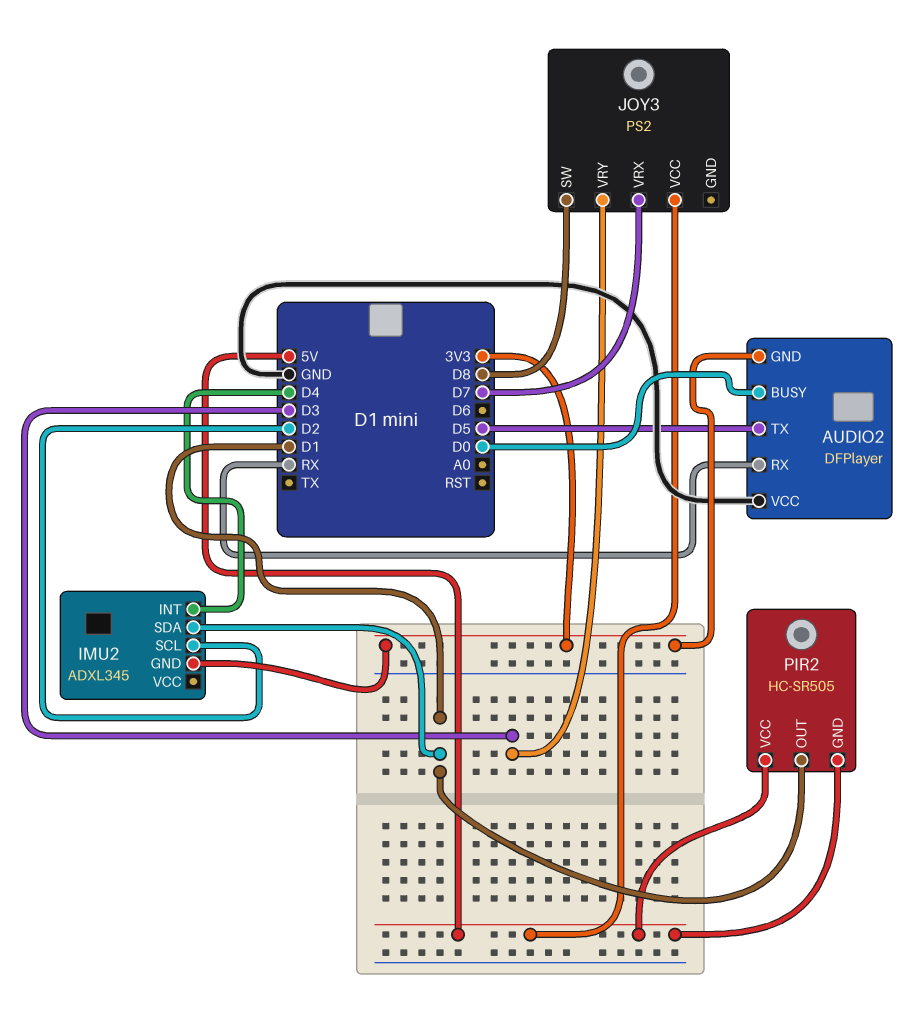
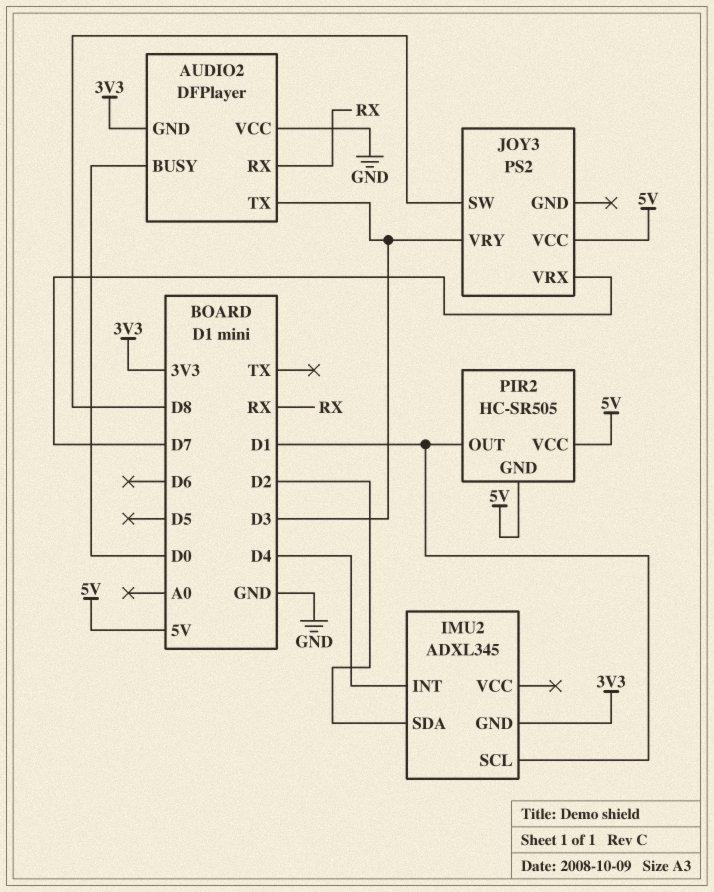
AUDIO2 pin TX: D5 -> D3
IMU2 pin SCL: D2 -> D1
IMU2 pin SDA: D1 -> D2

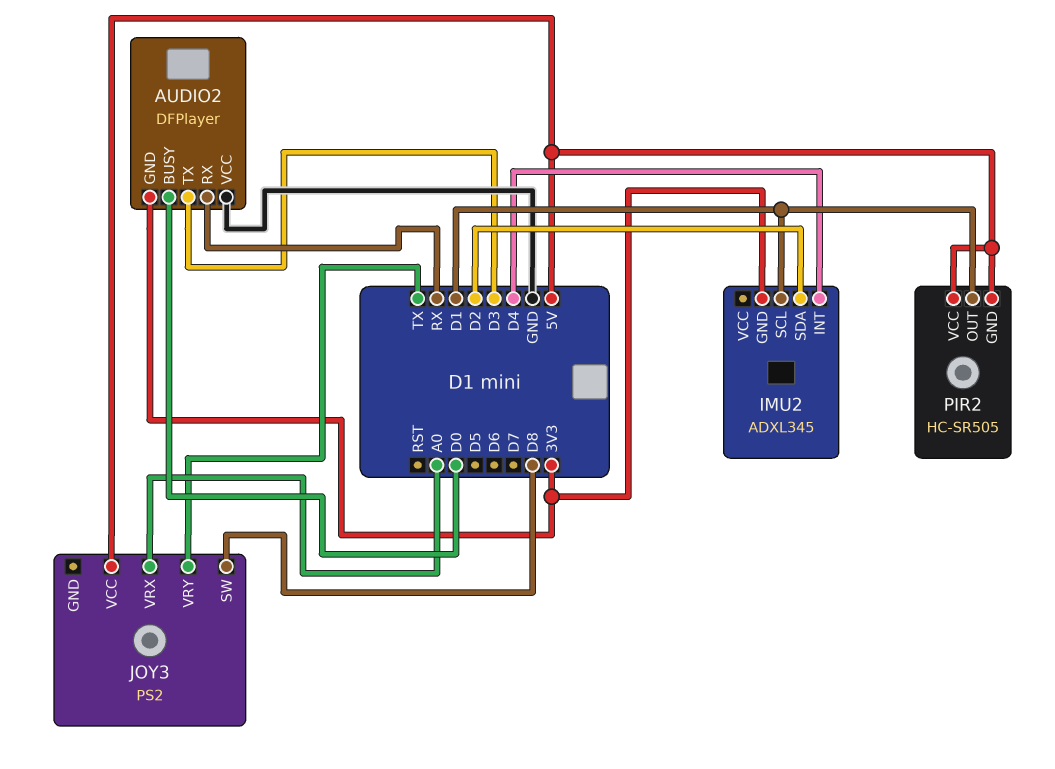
JOY3 pin VRX: D7 -> A0
JOY3 pin VRY: D3 -> TX

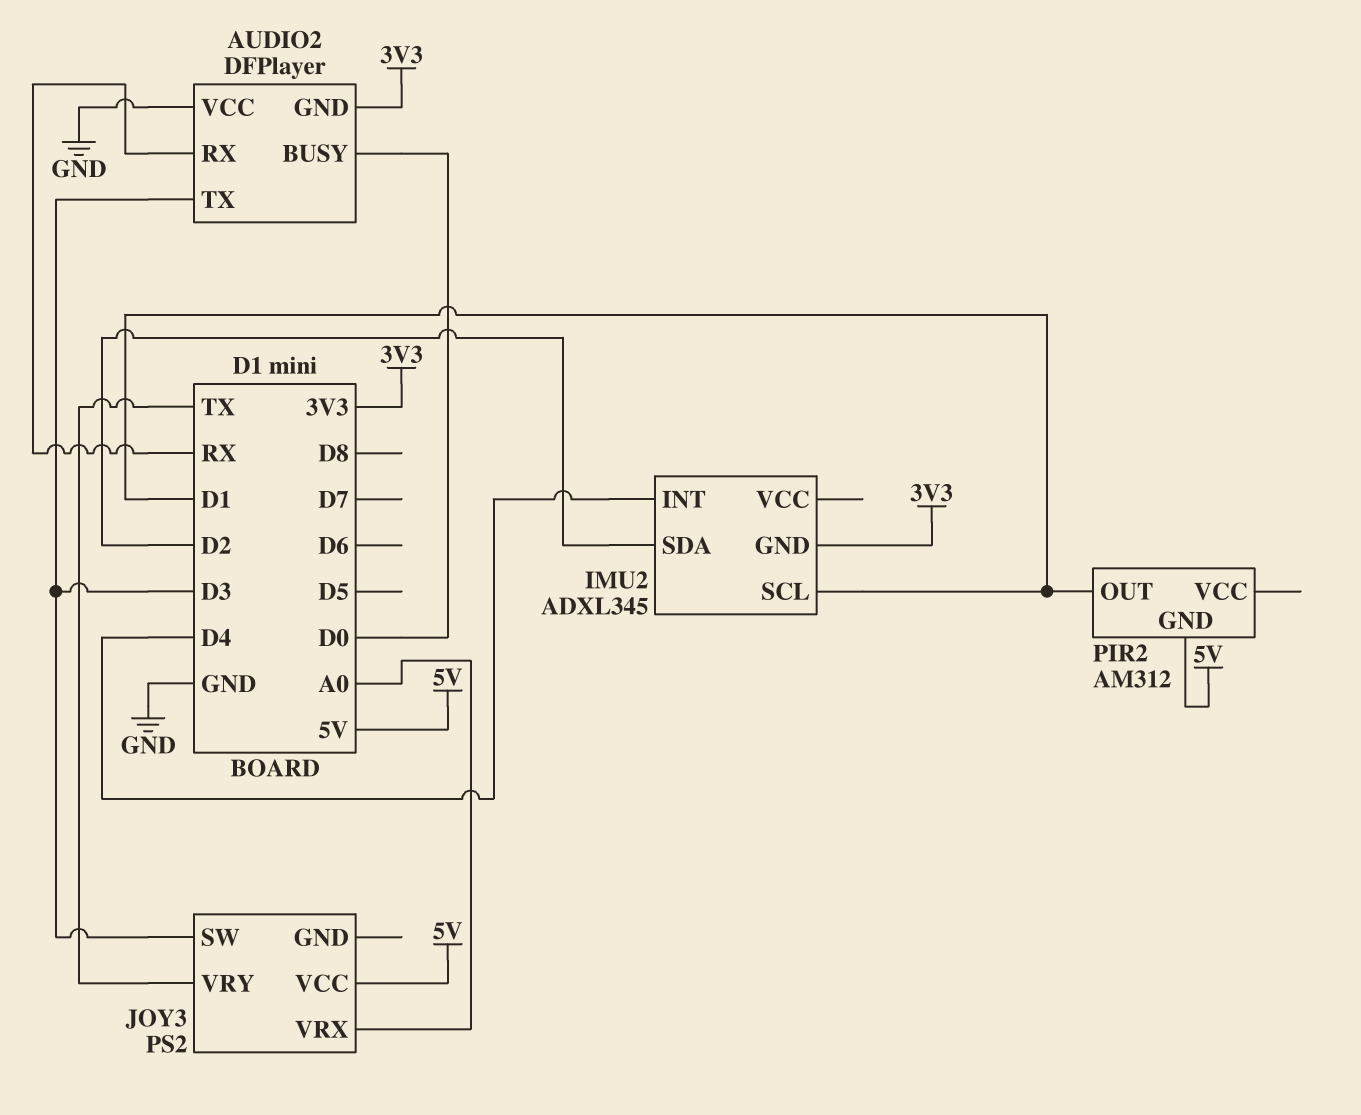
JOY3 pin SW: D8 -> D3
PIR2: HC-SR505 -> AM312
PIR2 pin VCC: 5V -> none

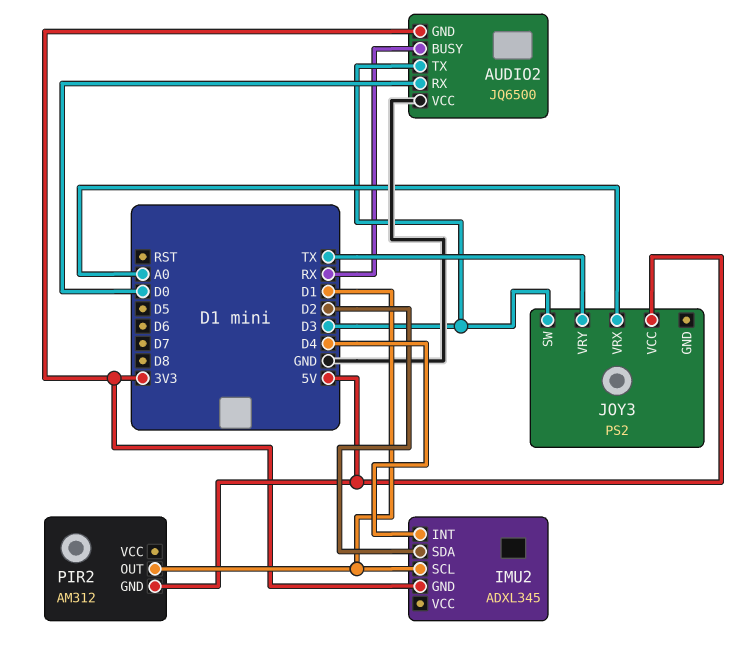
AUDIO2: DFPlayer -> JQ6500
AUDIO2 pin BUSY: D0 -> RX
AUDIO2 pin RX: RX -> D0

